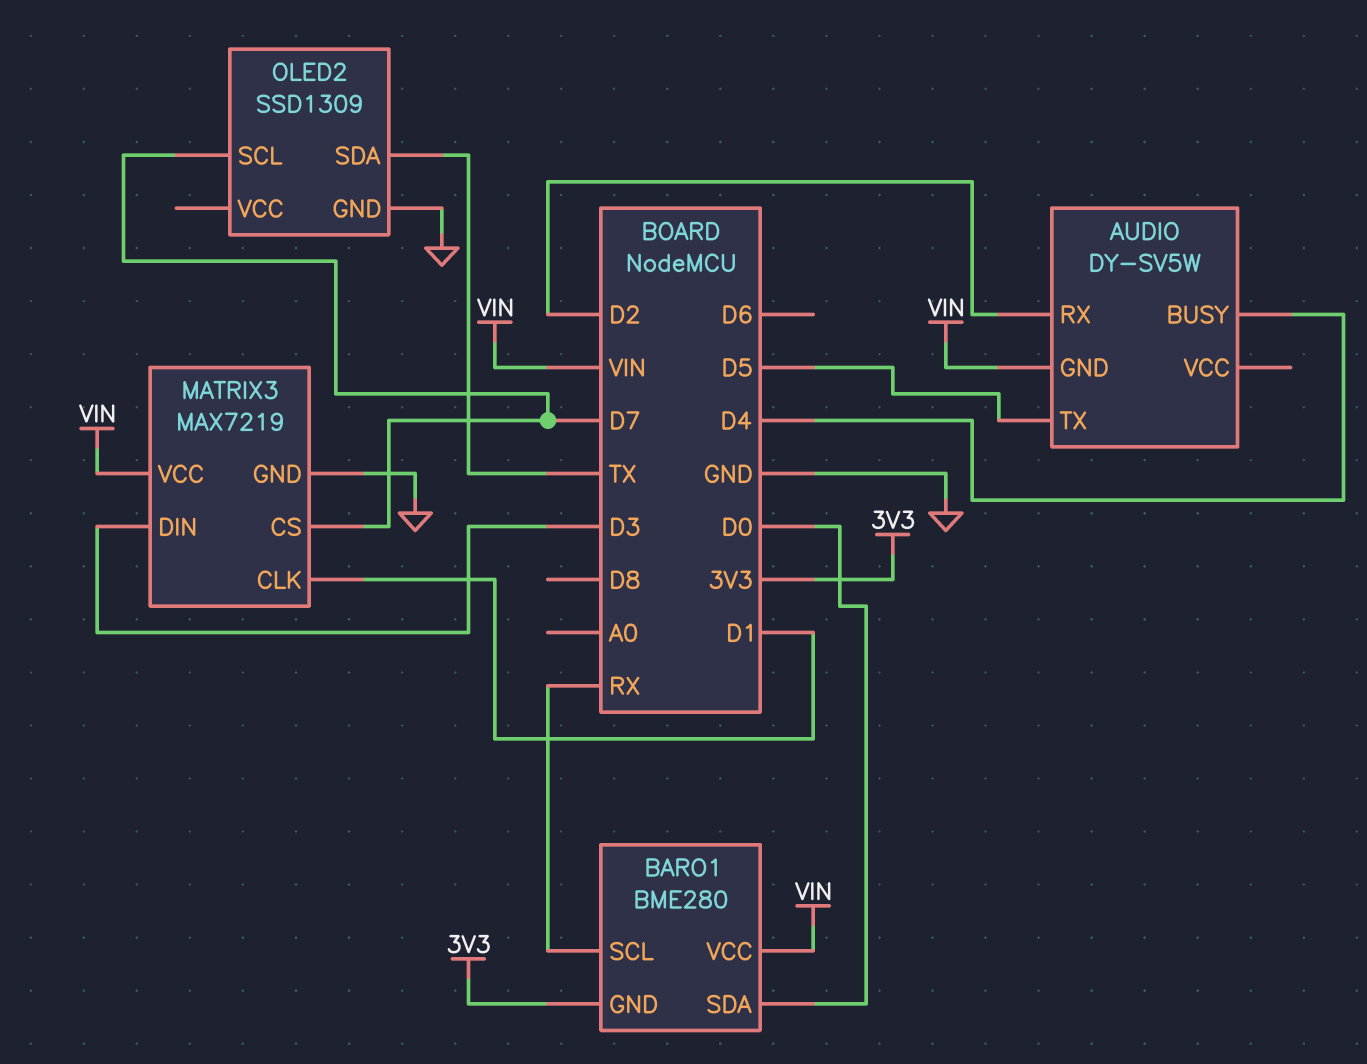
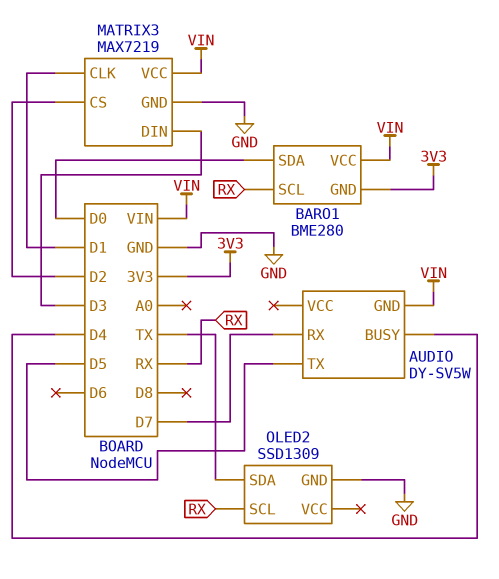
AUDIO pin RX: D2 -> D7
MATRIX3 pin CS: D7 -> D2
OLED2 pin SCL: D7 -> RX

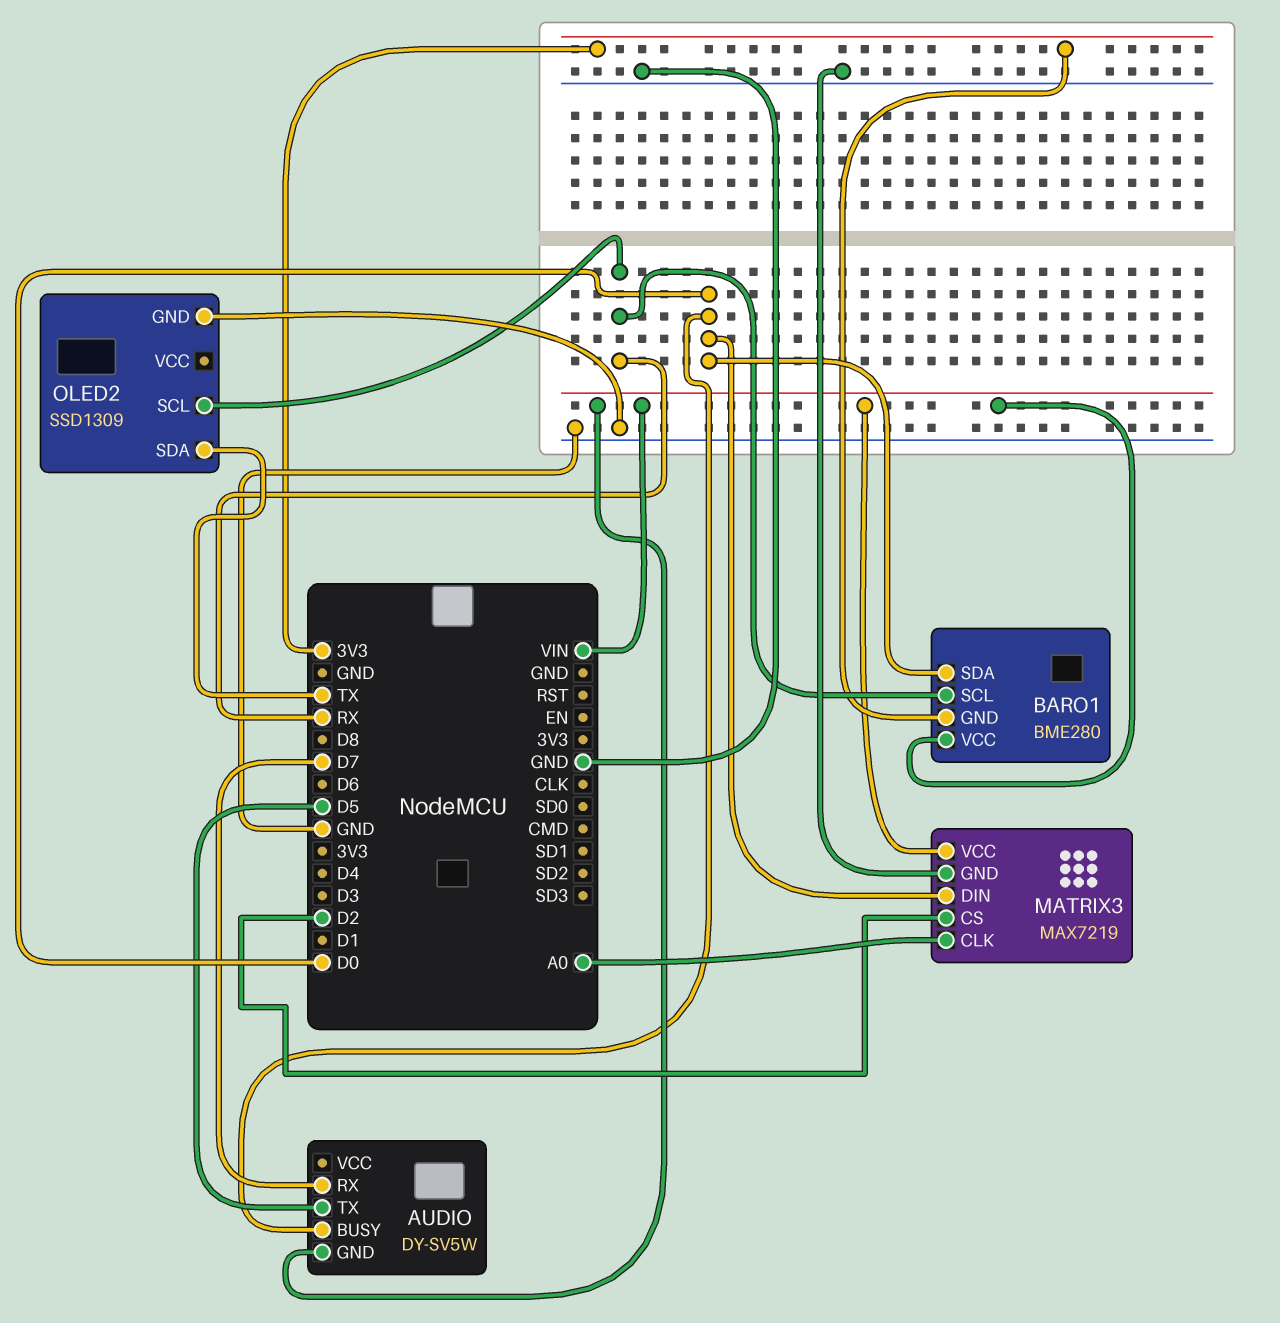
AUDIO pin BUSY: D4 -> D0
MATRIX3 pin CLK: D1 -> A0
MATRIX3 pin DIN: D3 -> D0

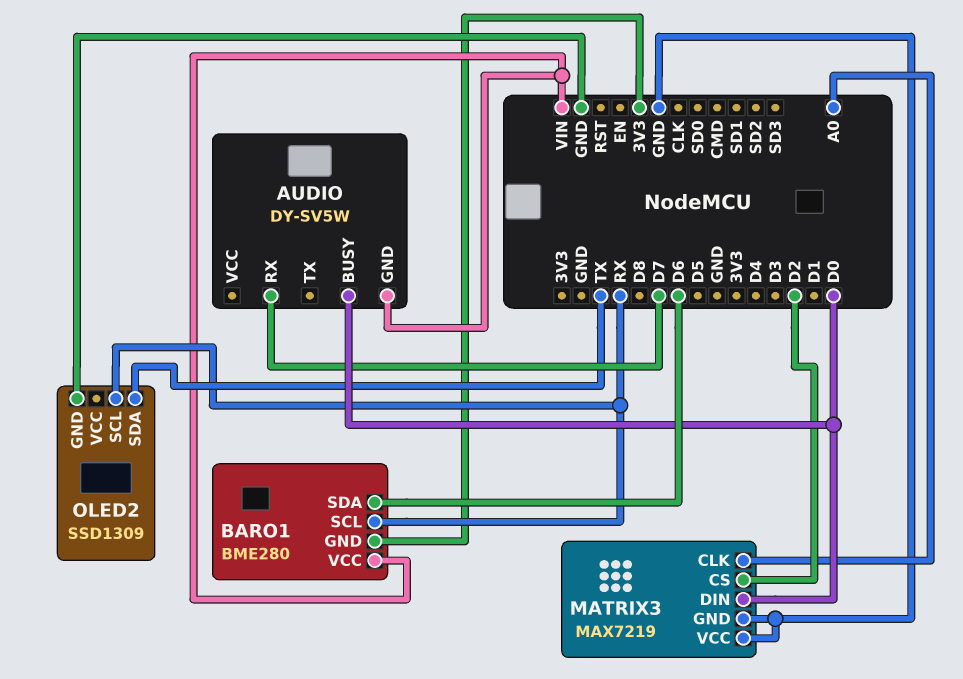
AUDIO pin TX: D5 -> none
BARO1 pin SDA: D0 -> D6
MATRIX3 pin VCC: VIN -> GND

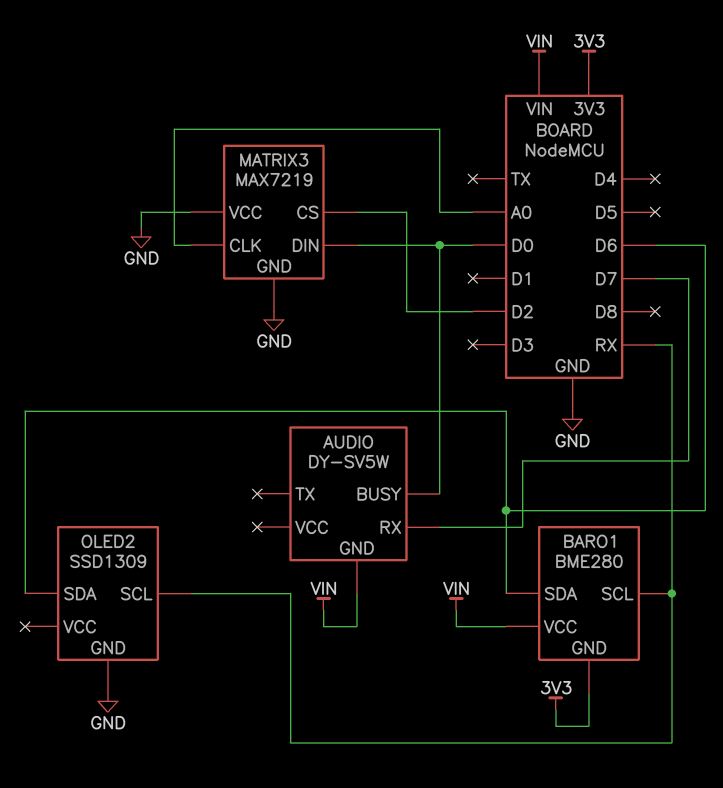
OLED2 pin SDA: TX -> D6

